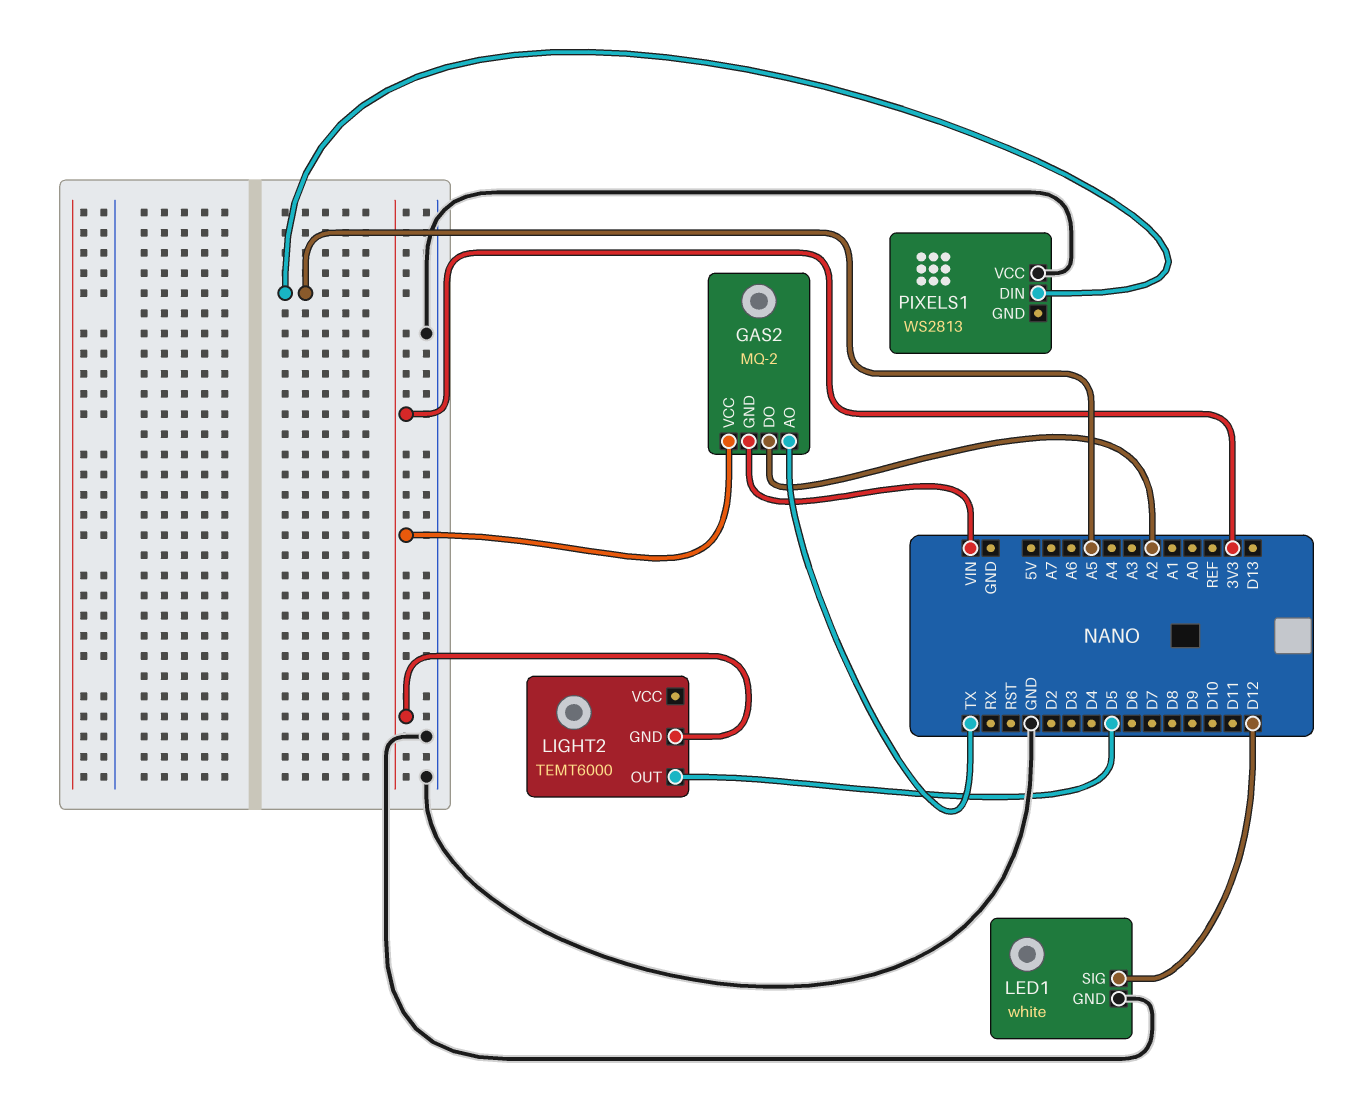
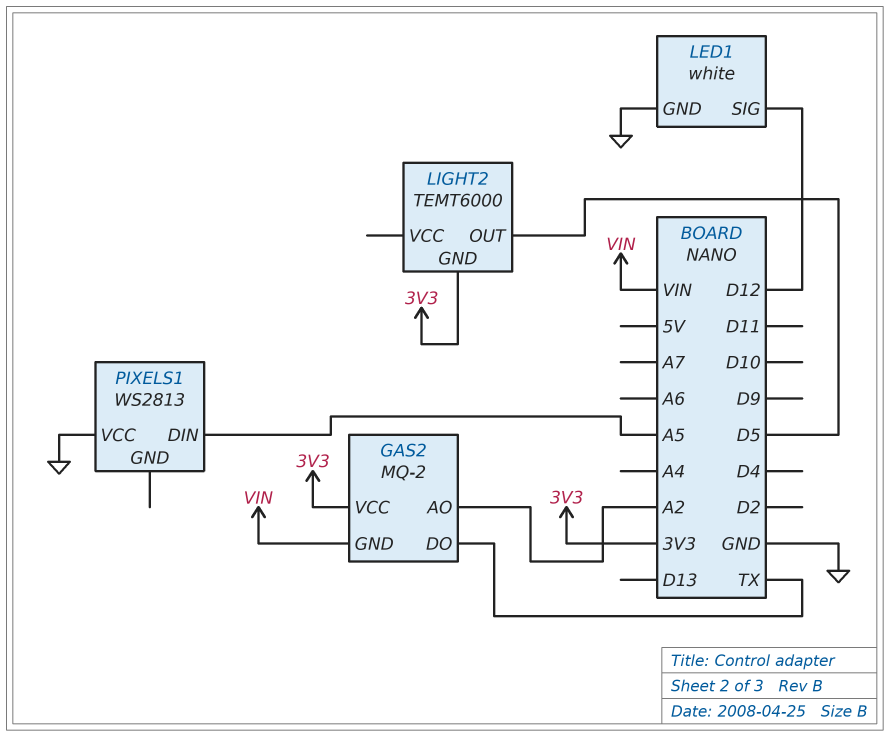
GAS2 pin AO: TX -> A2
GAS2 pin DO: A2 -> TX

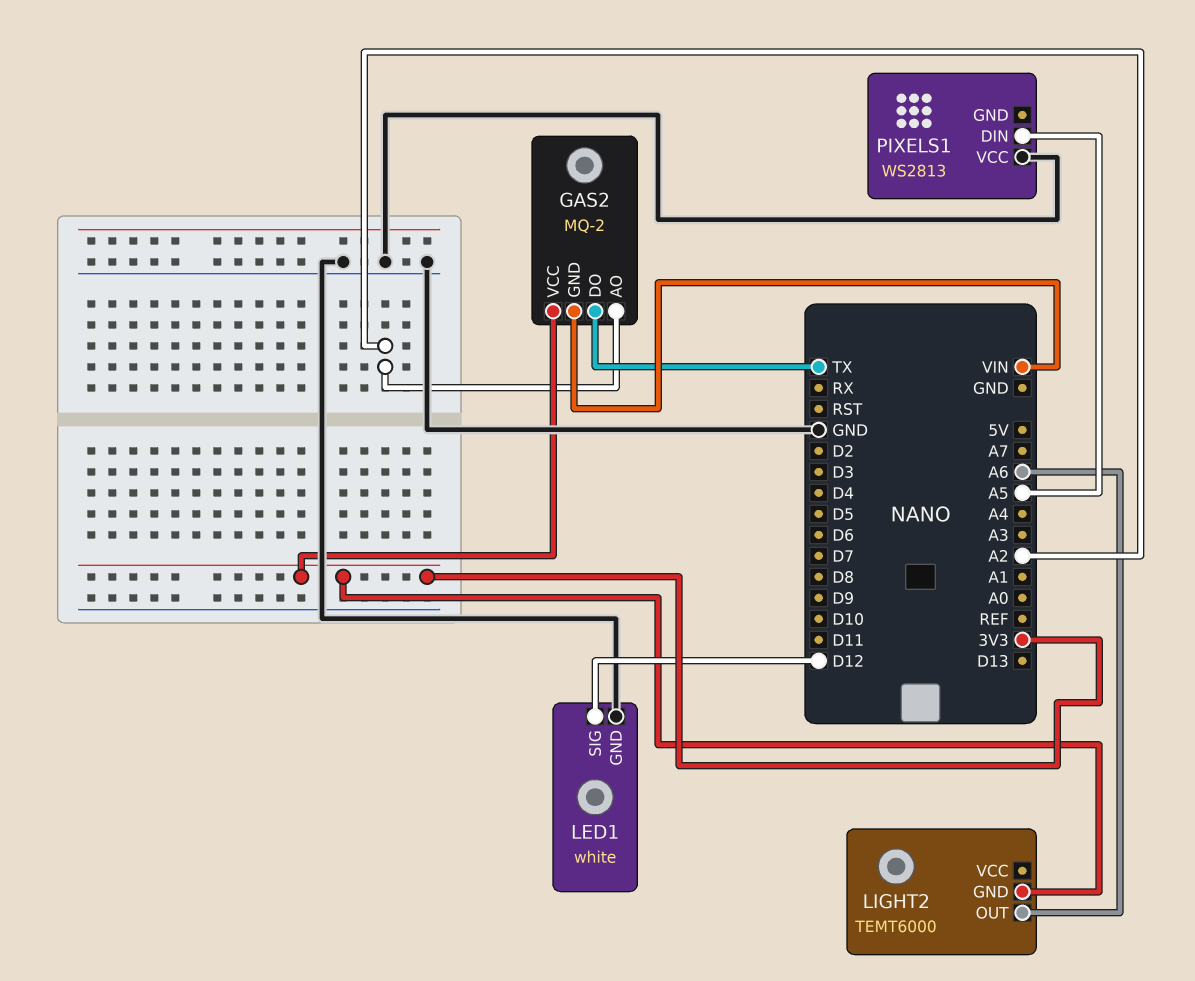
LIGHT2 pin OUT: D5 -> A6

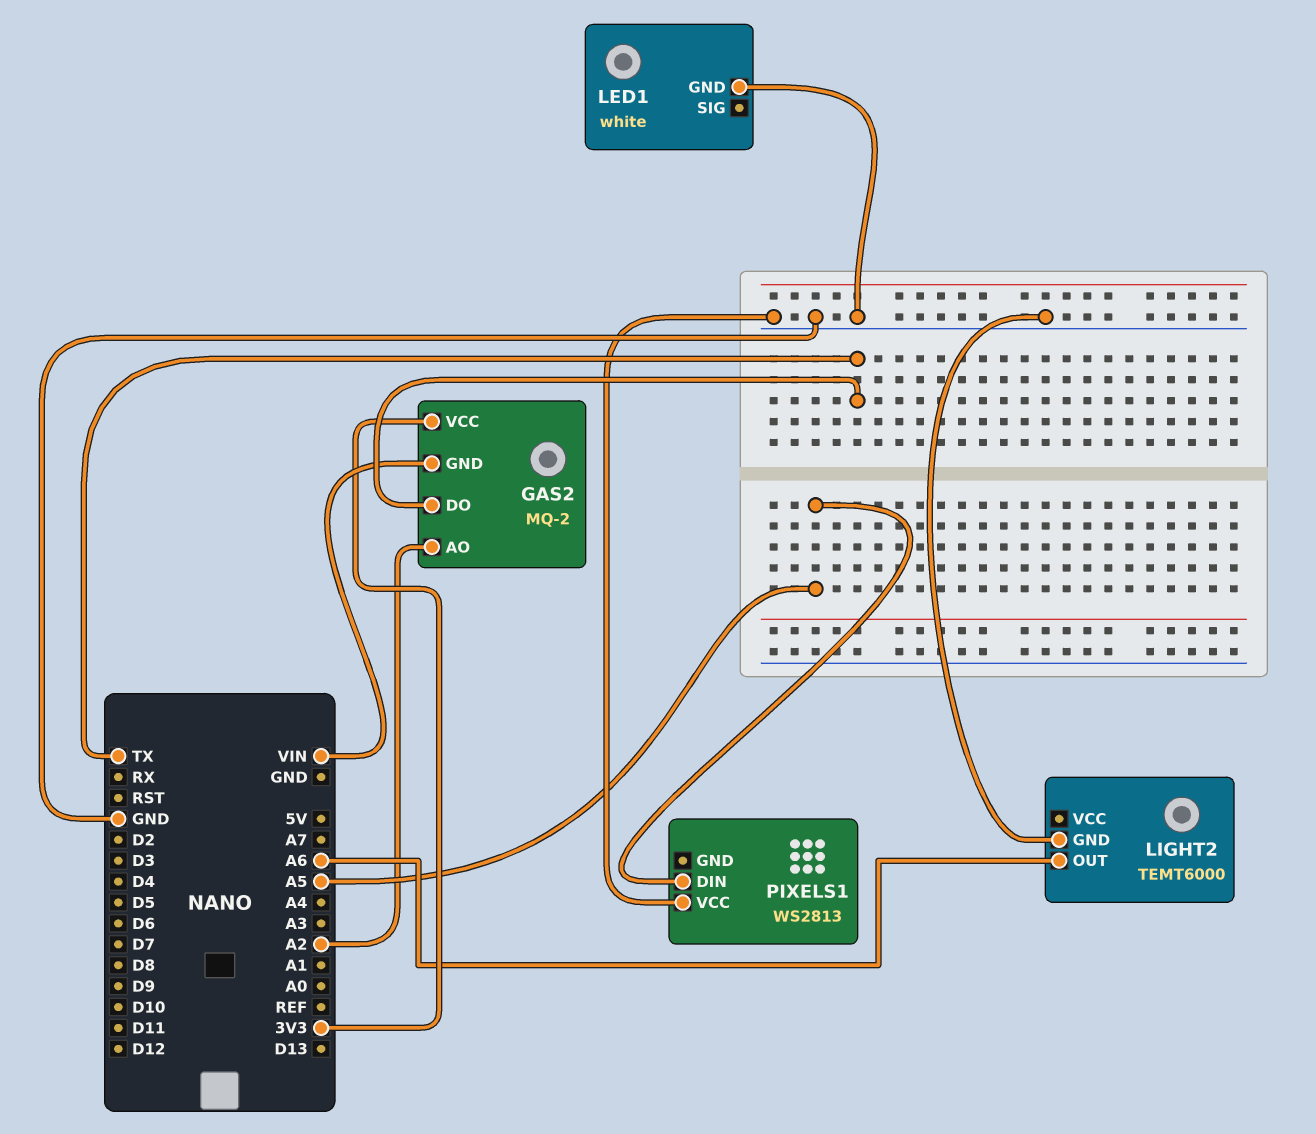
LED1 pin SIG: D12 -> none
LIGHT2 pin GND: 3V3 -> GND

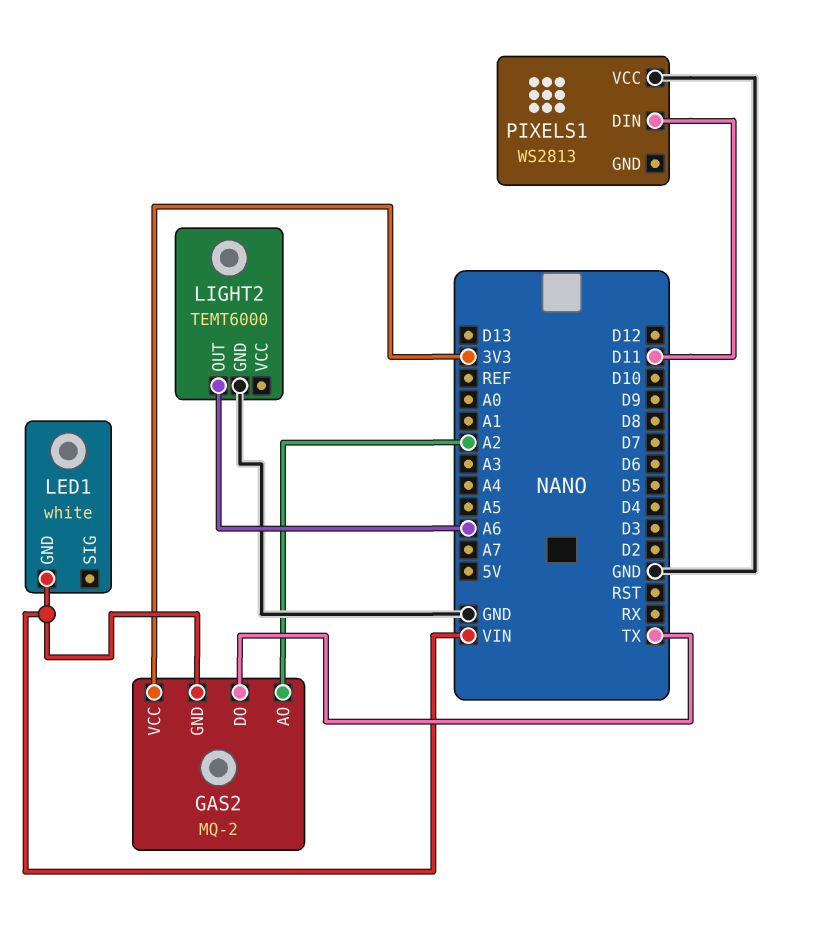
LED1 pin GND: GND -> VIN
PIXELS1 pin DIN: A5 -> D11

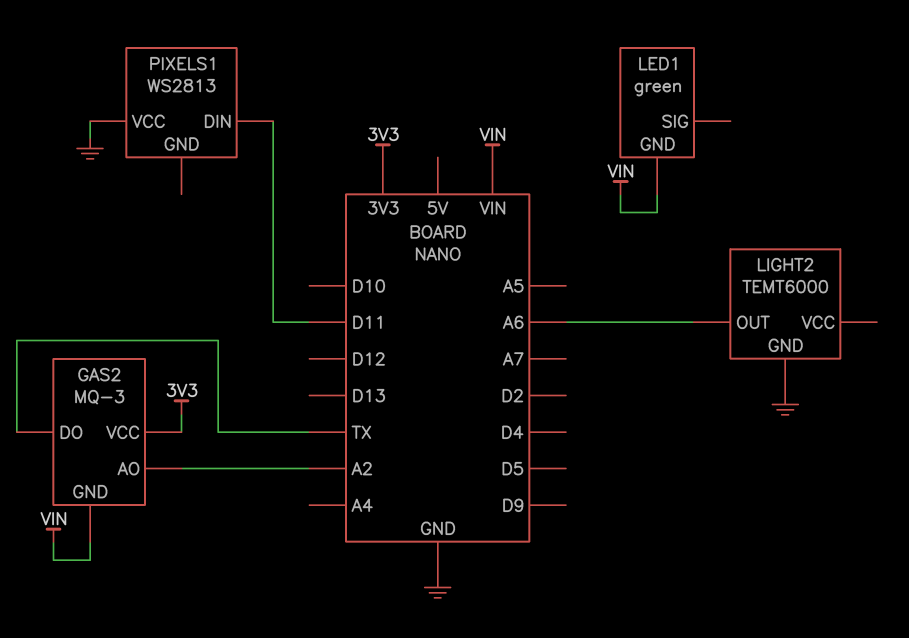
GAS2: MQ-2 -> MQ-3
LED1: white -> green

